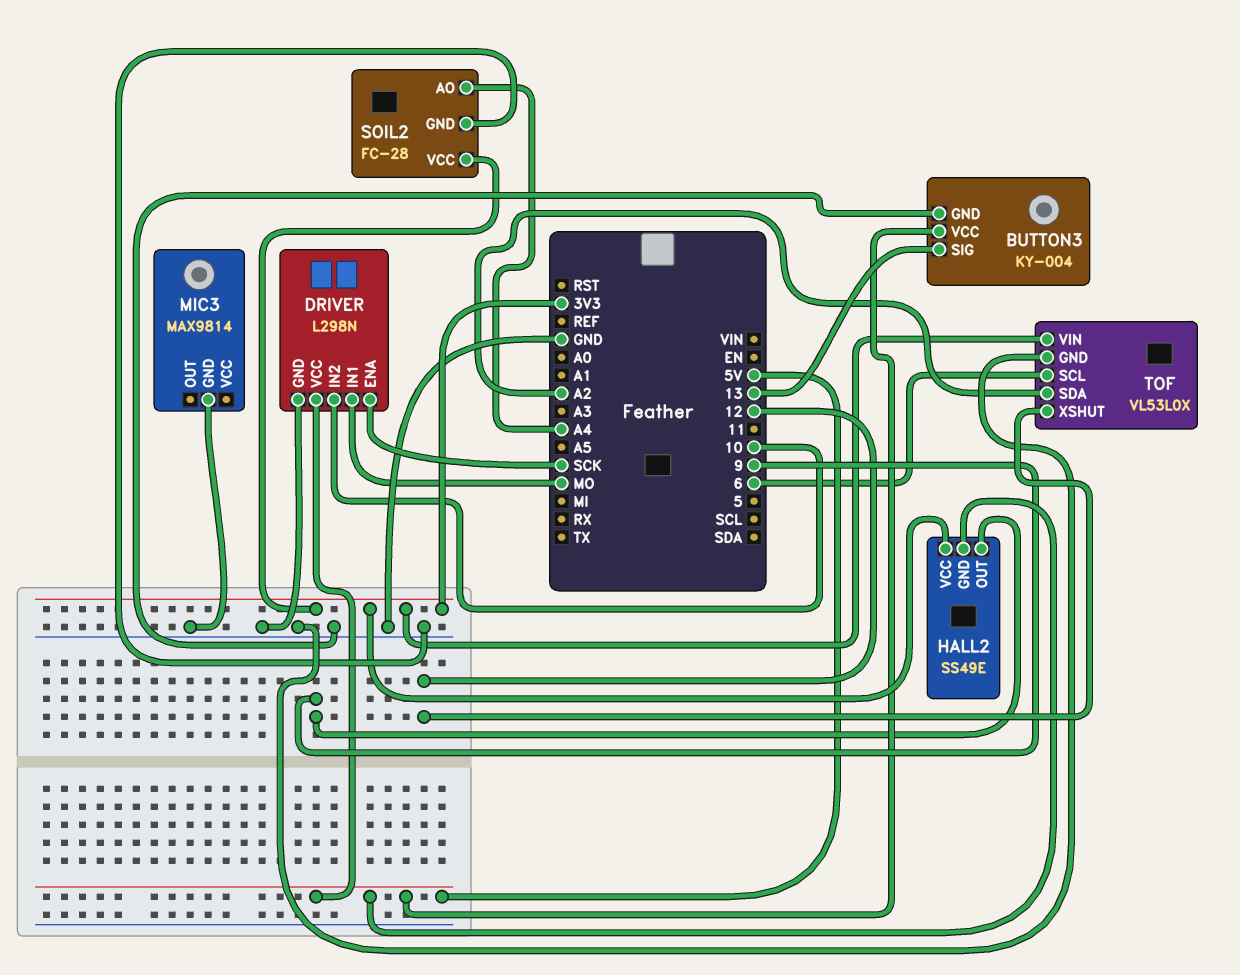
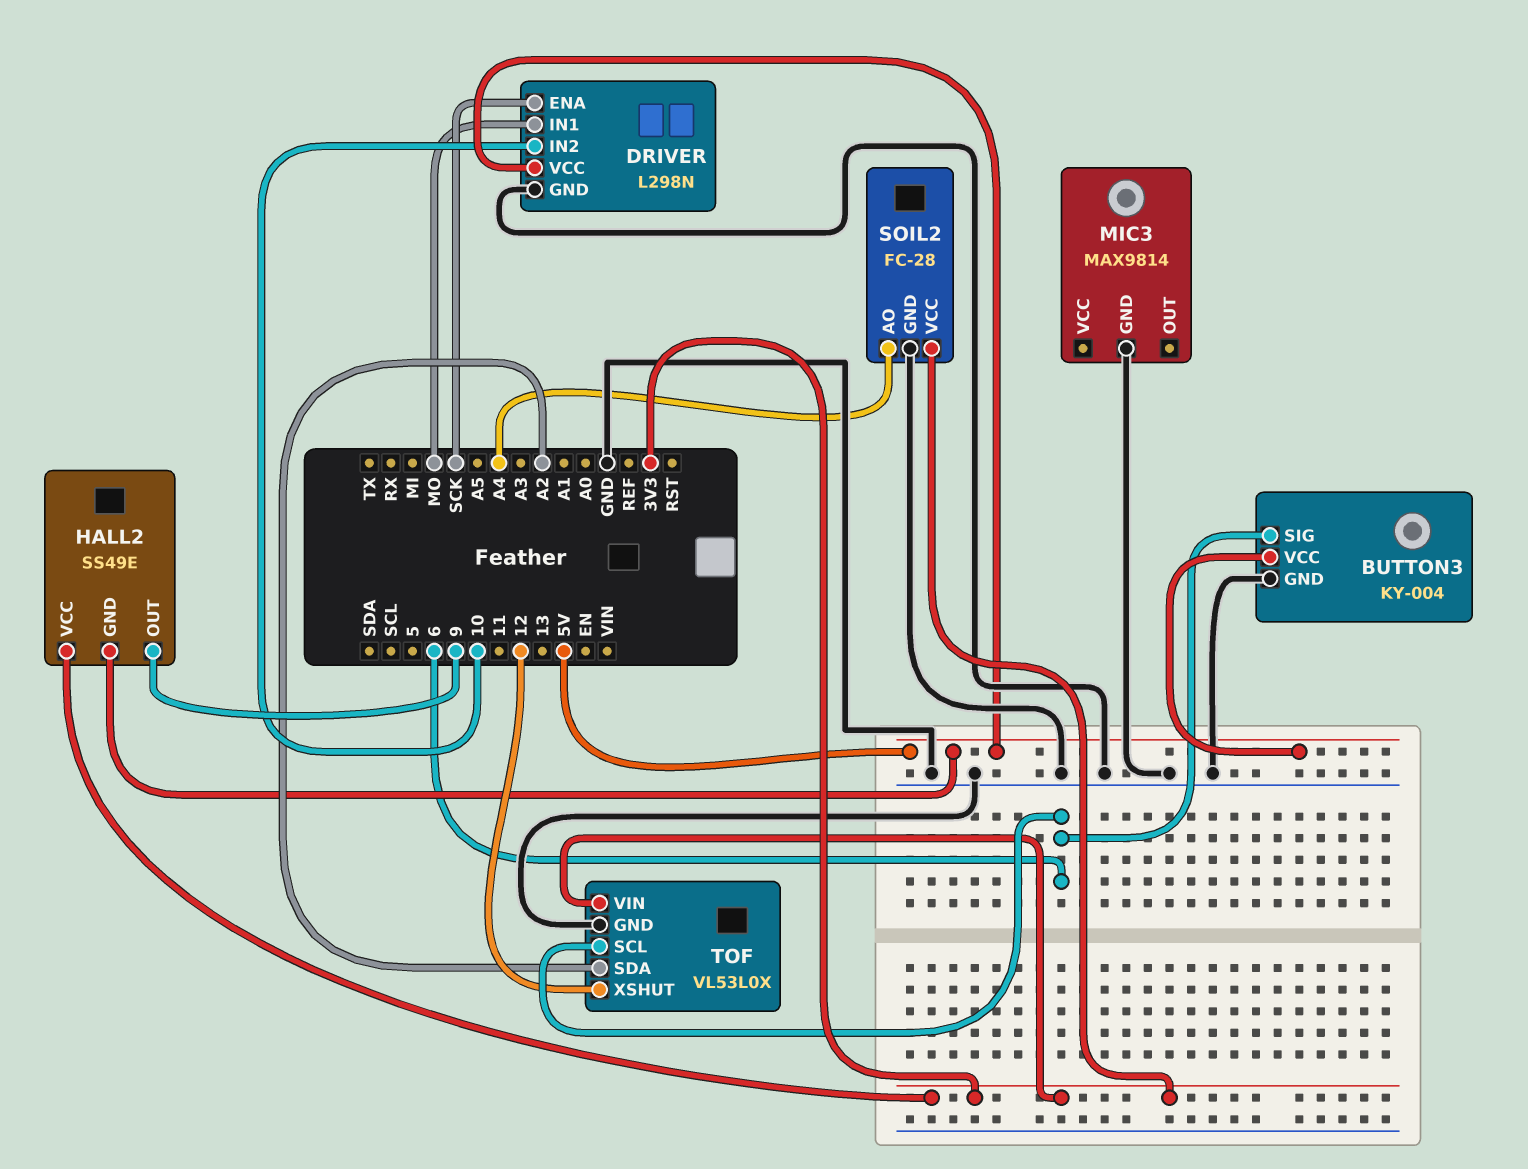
BUTTON3 pin SIG: 13 -> 6

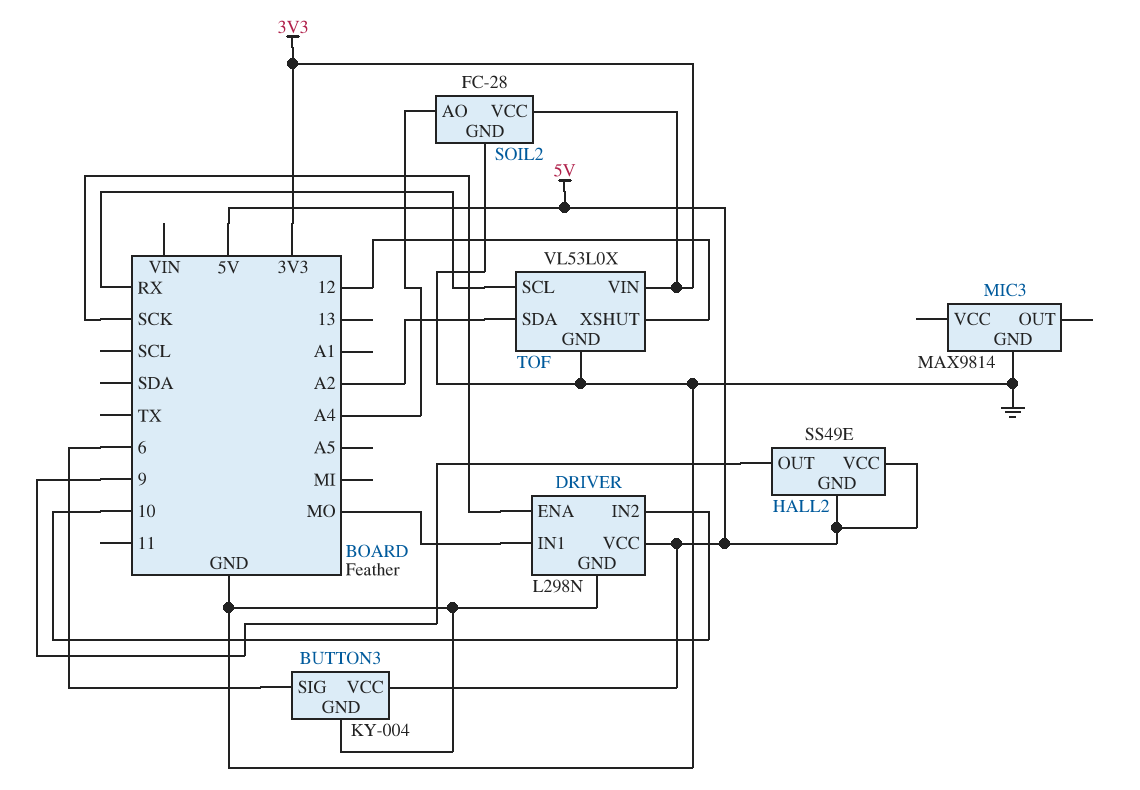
HALL2 pin VCC: 3V3 -> 5V
TOF pin SCL: 6 -> RX

